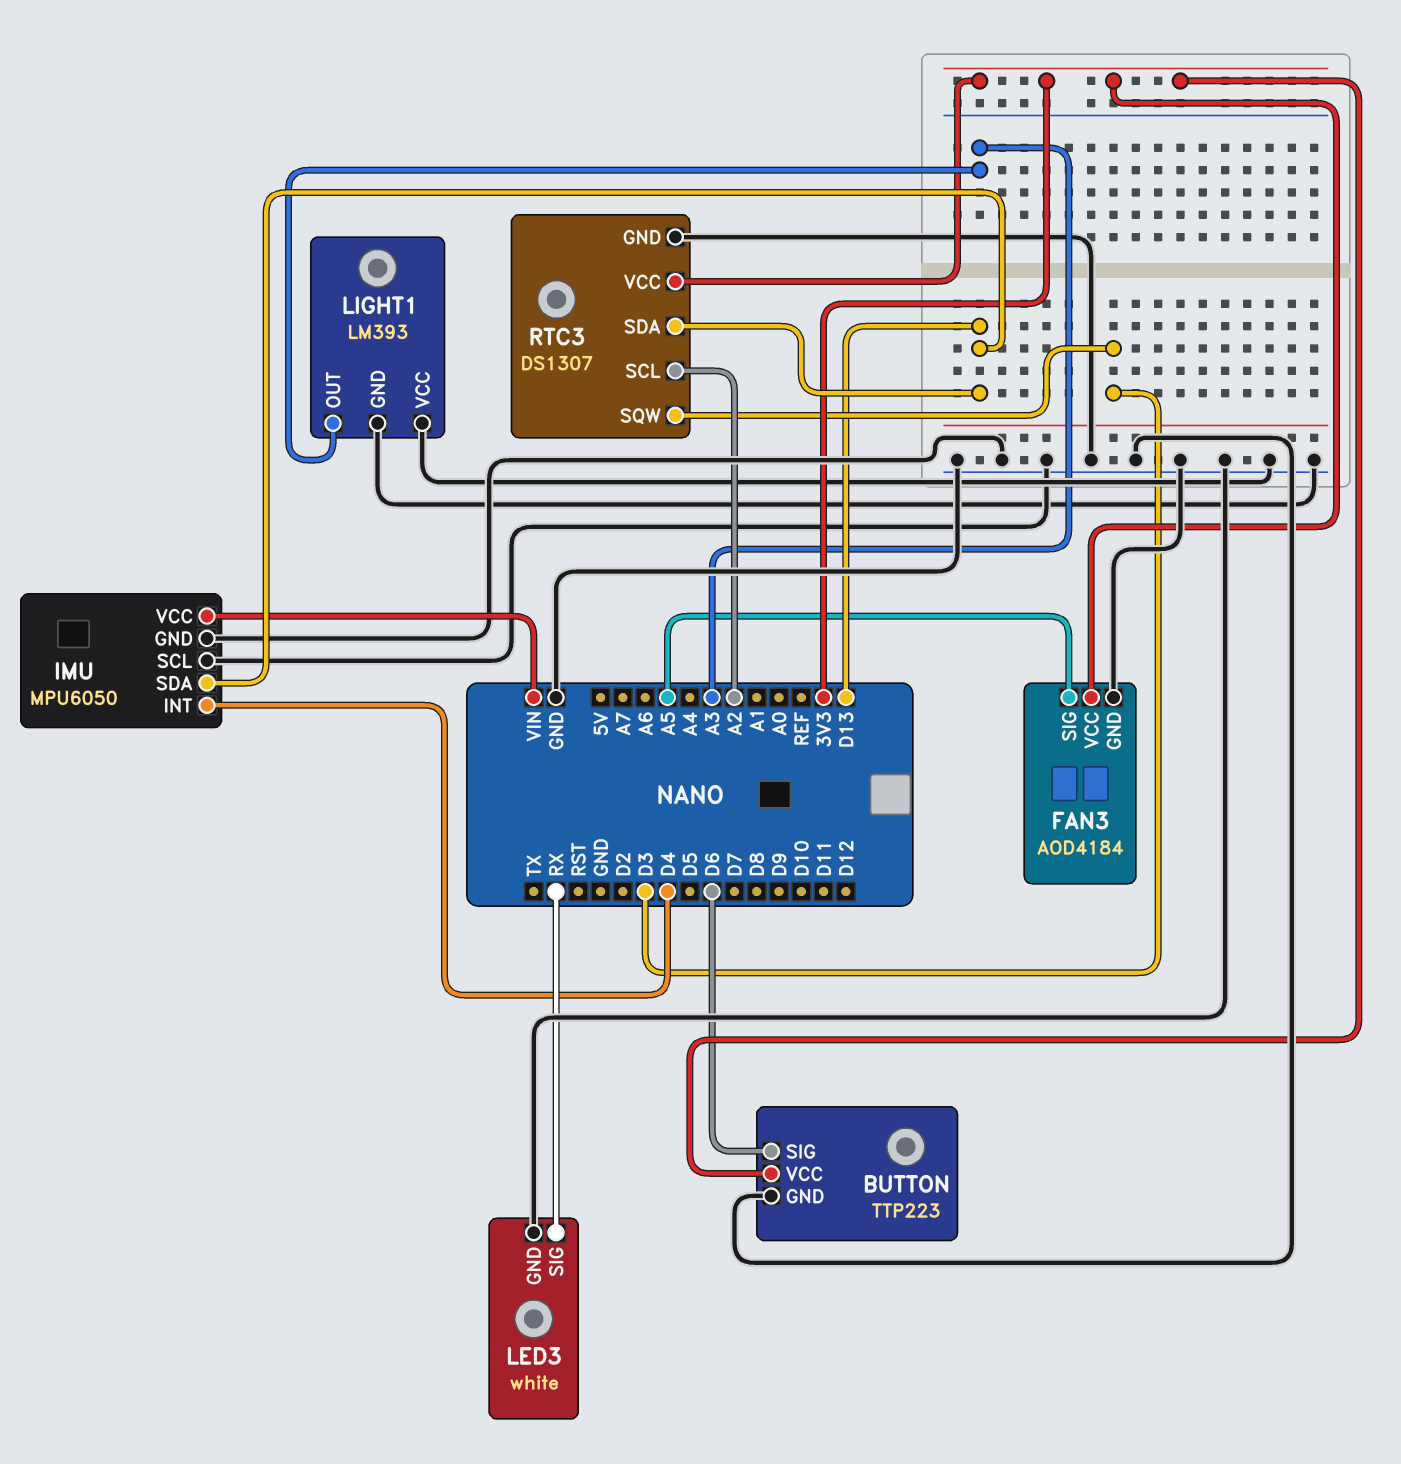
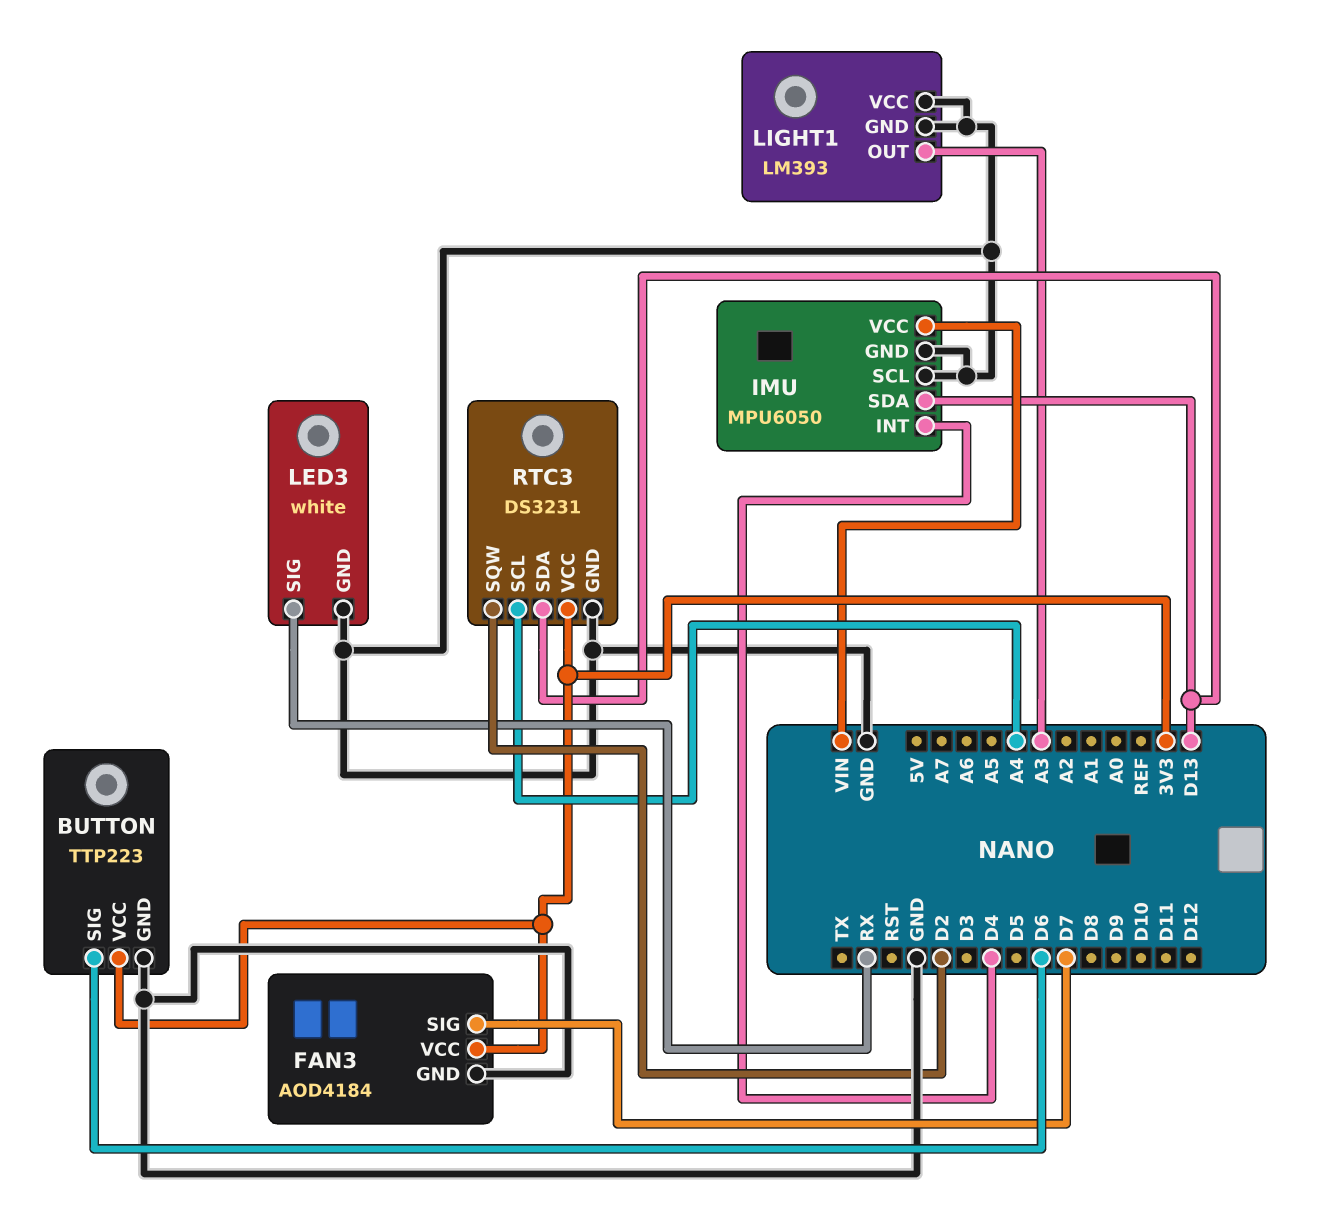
FAN3 pin SIG: A5 -> D7
RTC3: DS1307 -> DS3231
RTC3 pin SCL: A2 -> A4
RTC3 pin SQW: D3 -> D2

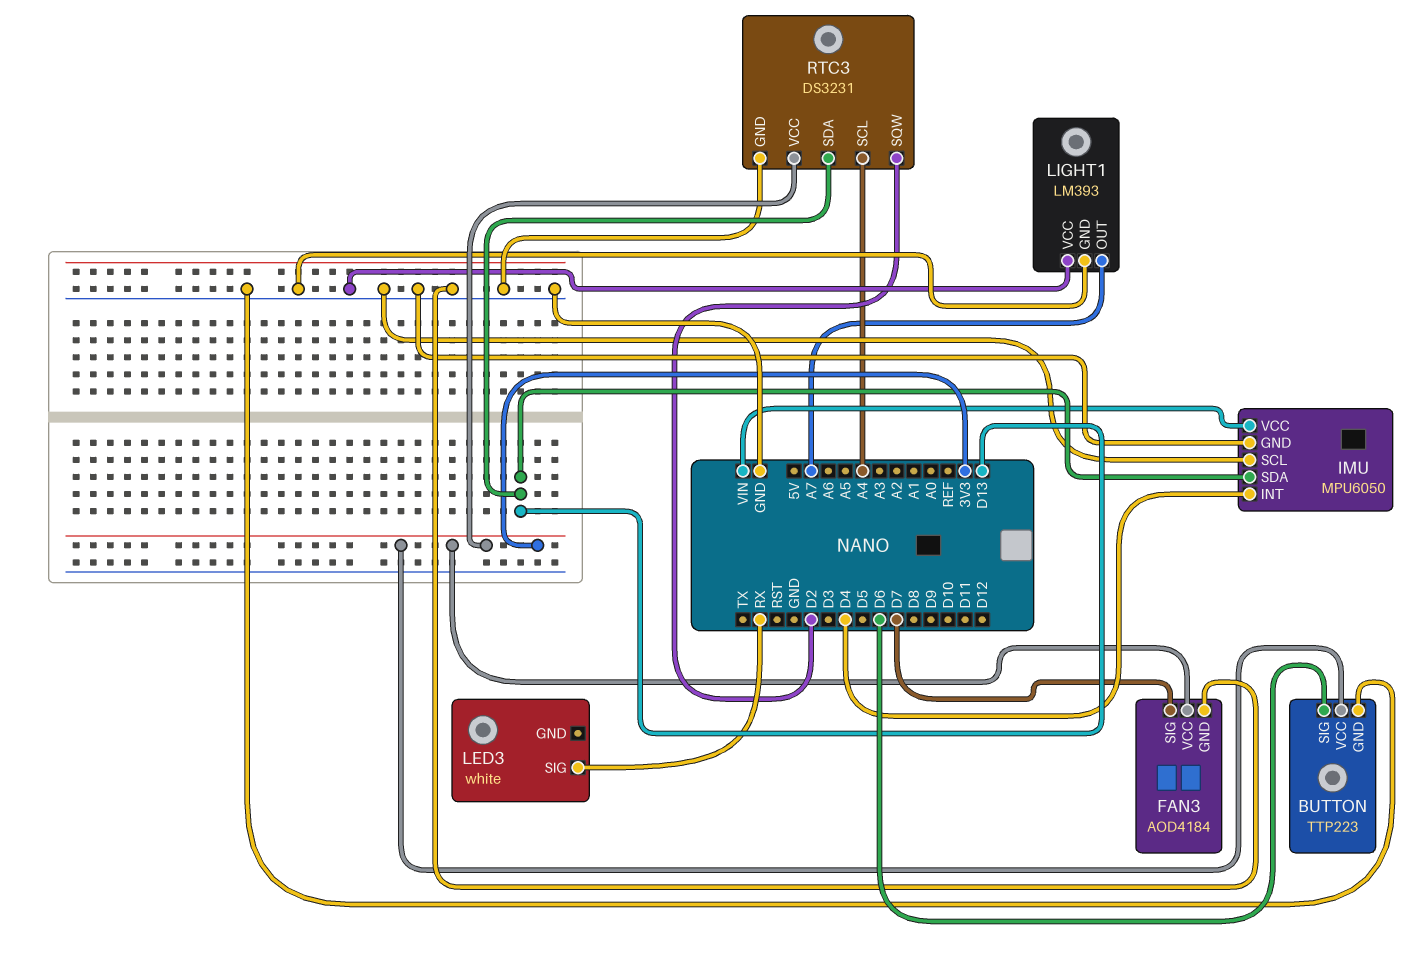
LED3 pin GND: GND -> none
LIGHT1 pin OUT: A3 -> A7

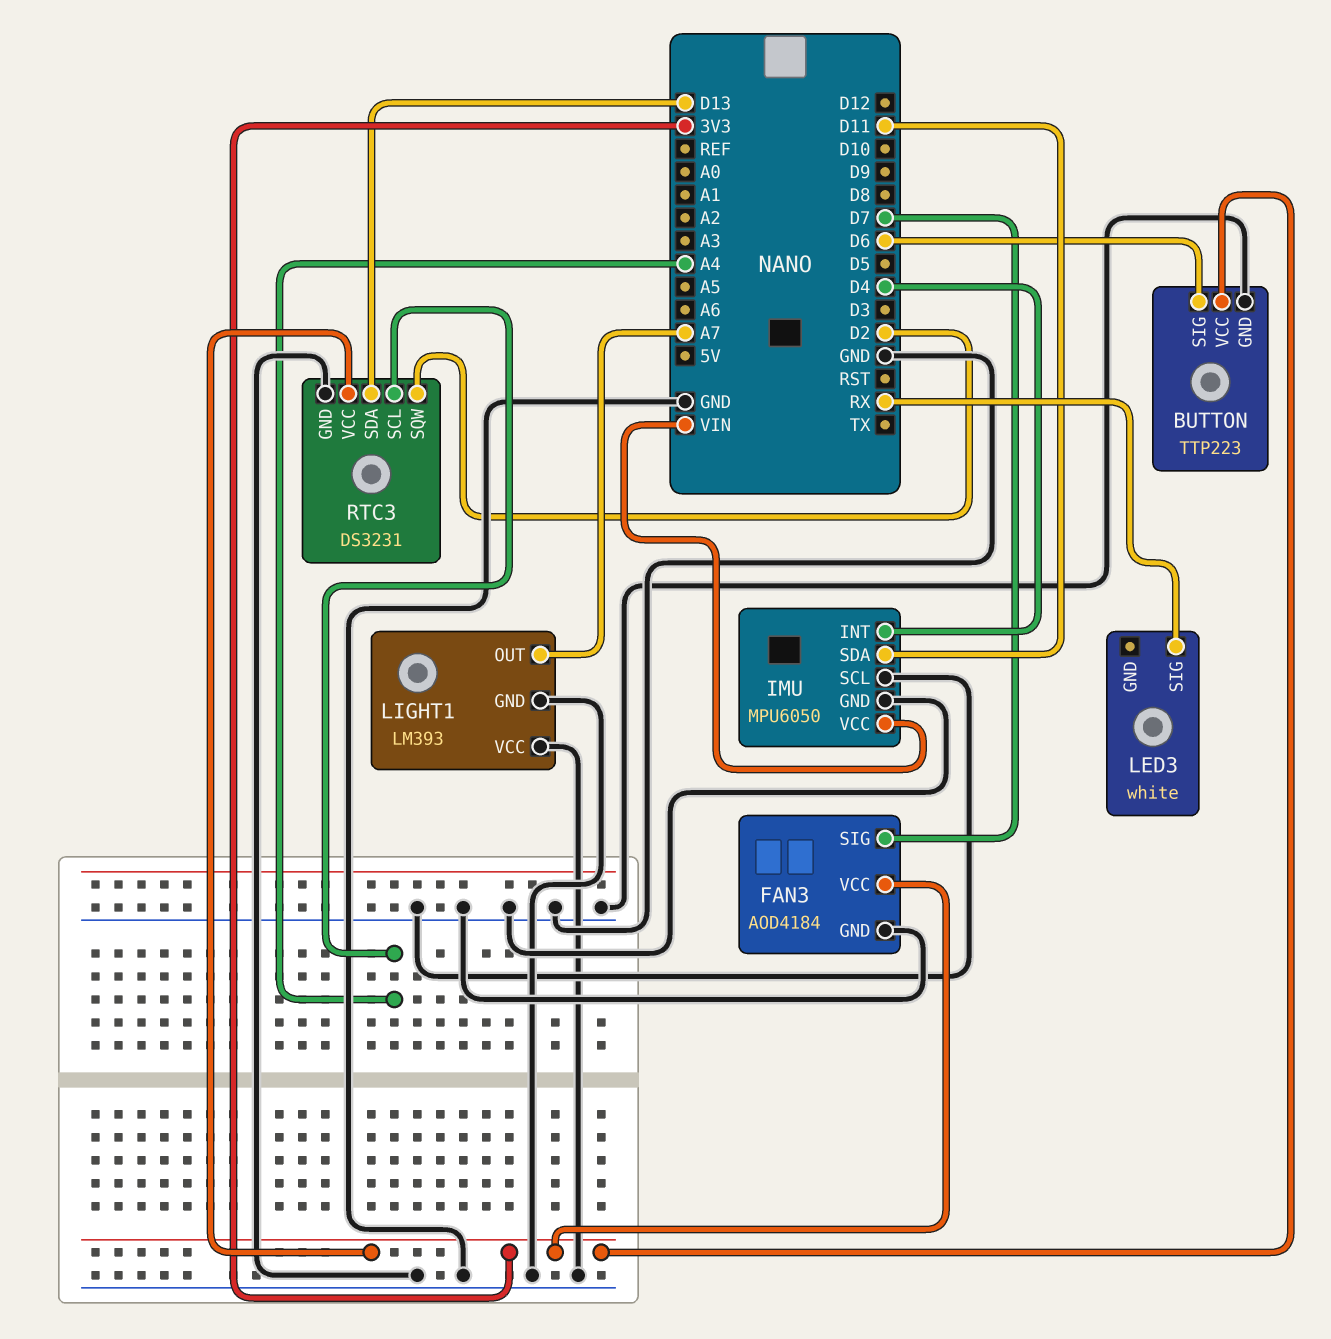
IMU pin SDA: D13 -> D11

